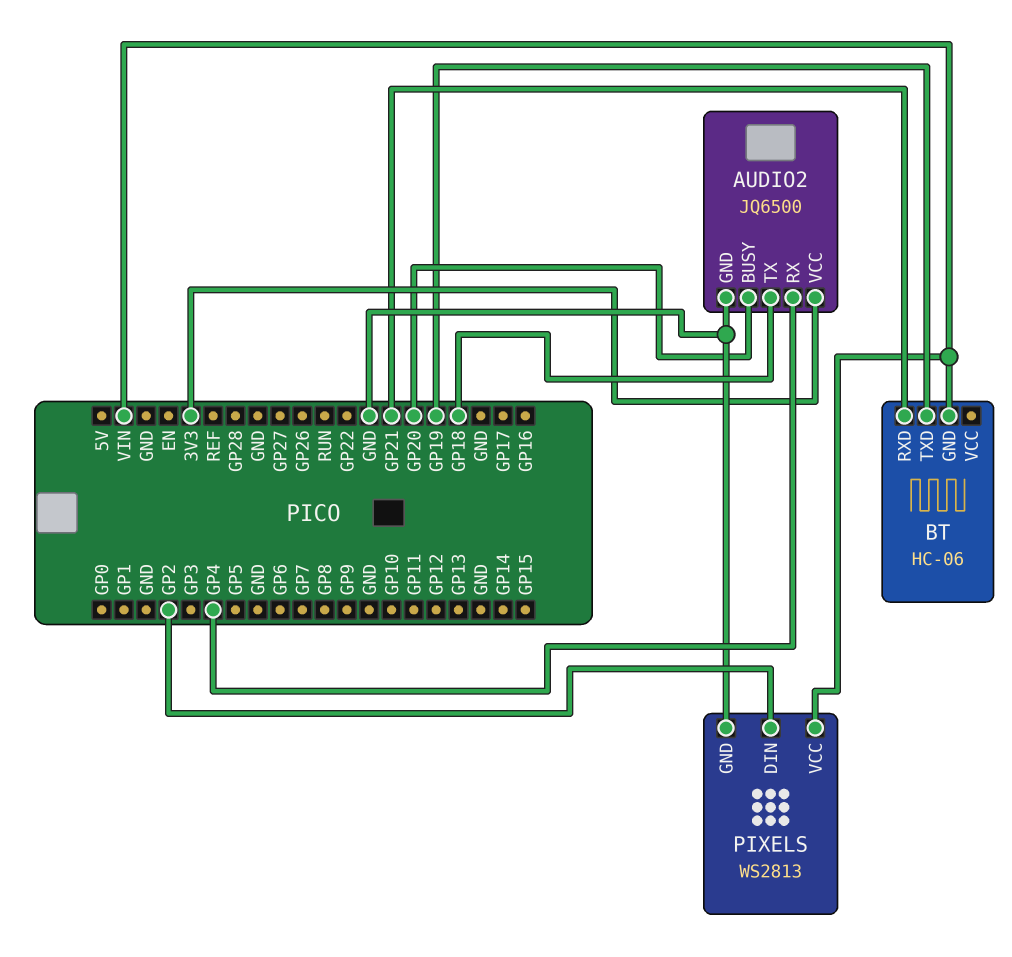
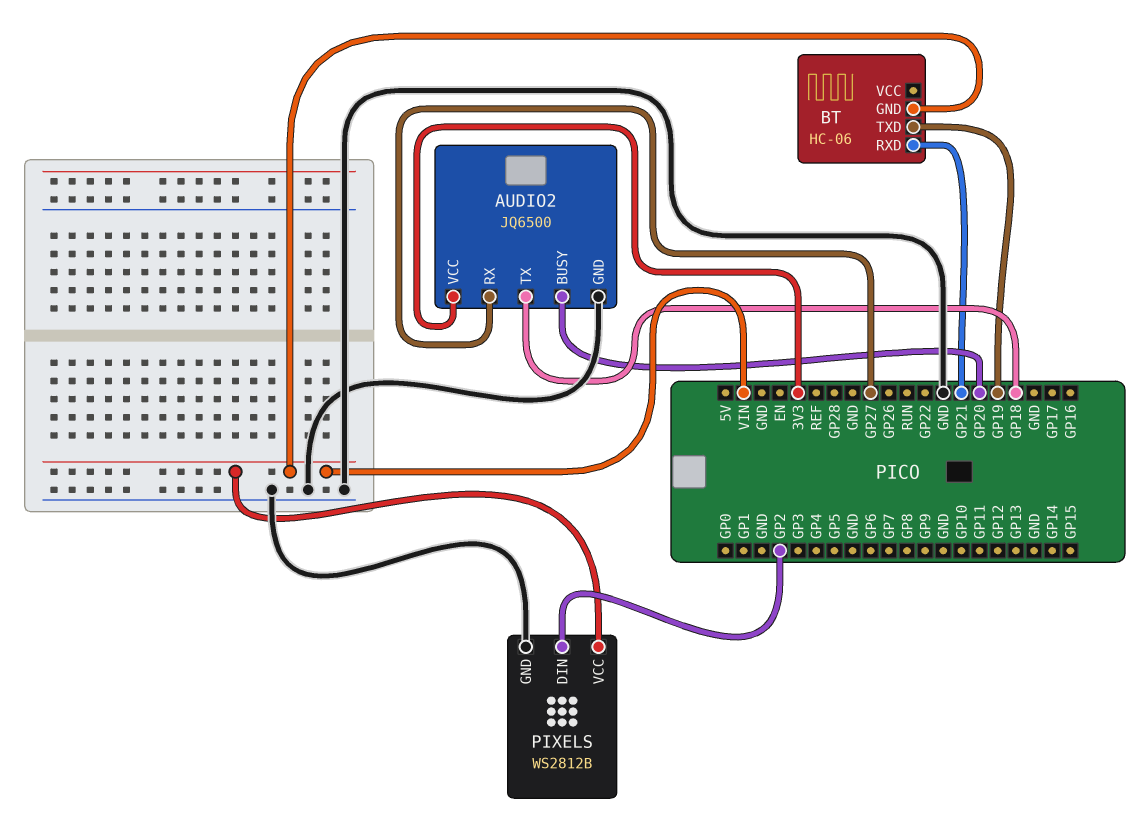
AUDIO2 pin RX: GP4 -> GP27
PIXELS: WS2813 -> WS2812B

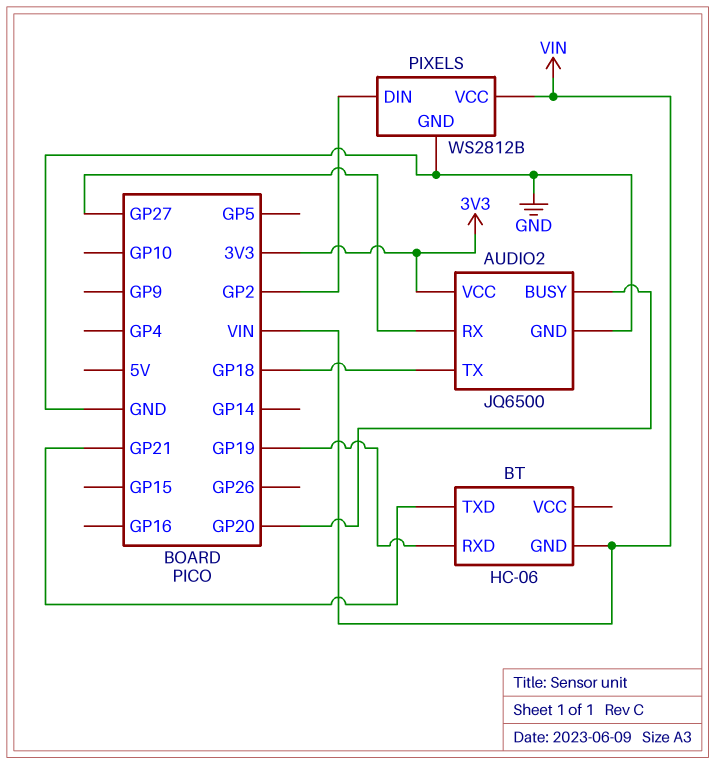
BT pin RXD: GP21 -> GP19
BT pin TXD: GP19 -> GP21

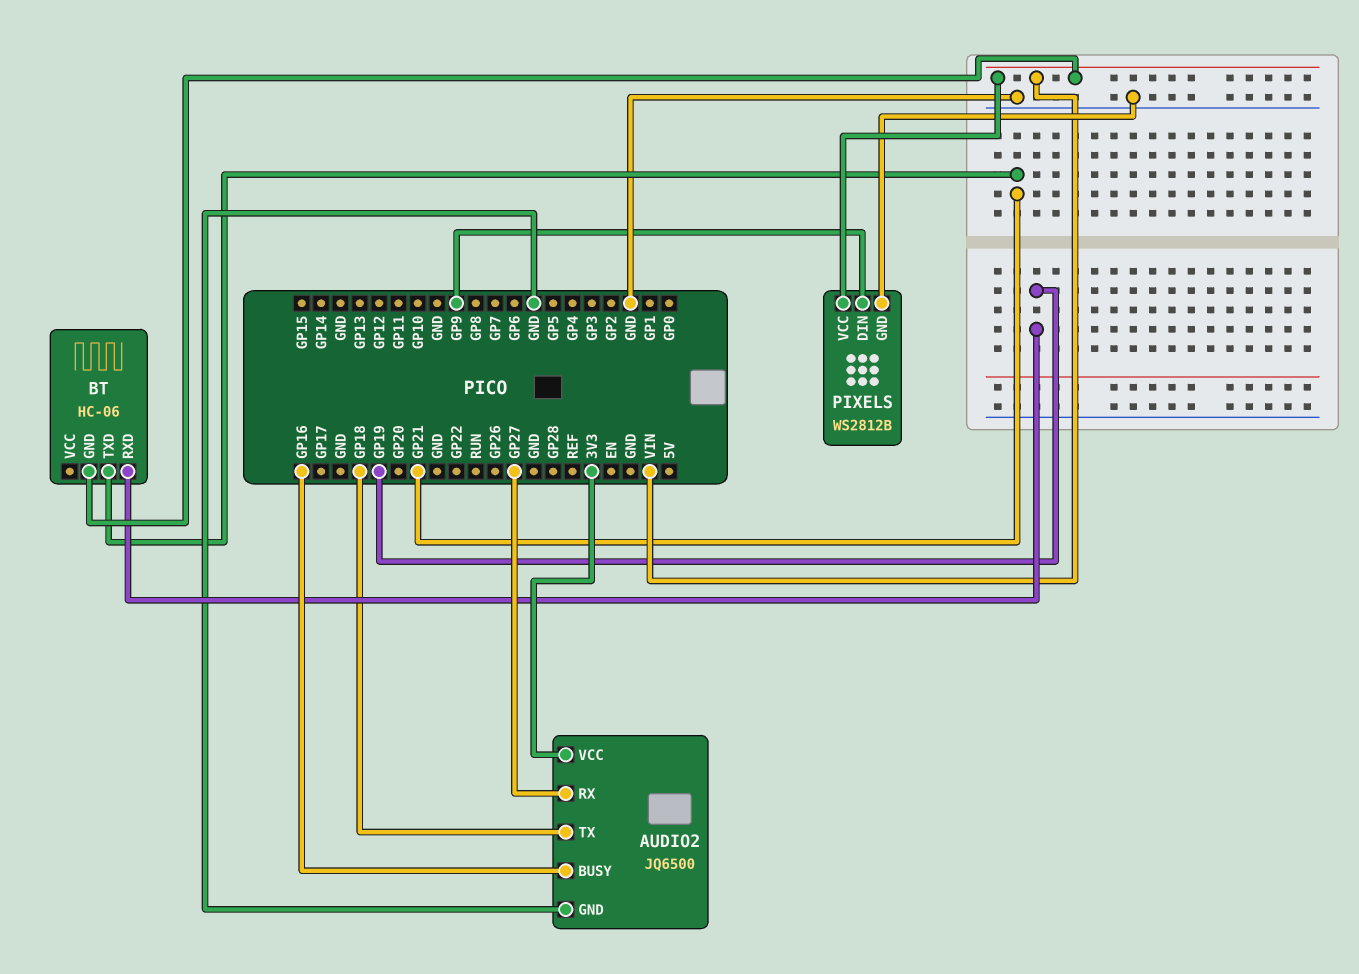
AUDIO2 pin BUSY: GP20 -> GP16
PIXELS pin DIN: GP2 -> GP9

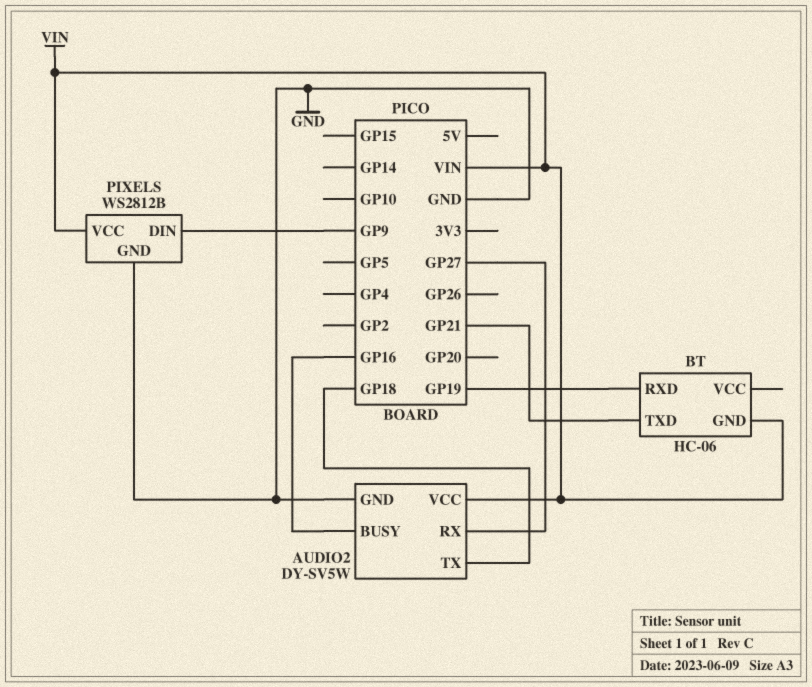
AUDIO2: JQ6500 -> DY-SV5W
AUDIO2 pin VCC: 3V3 -> VIN

